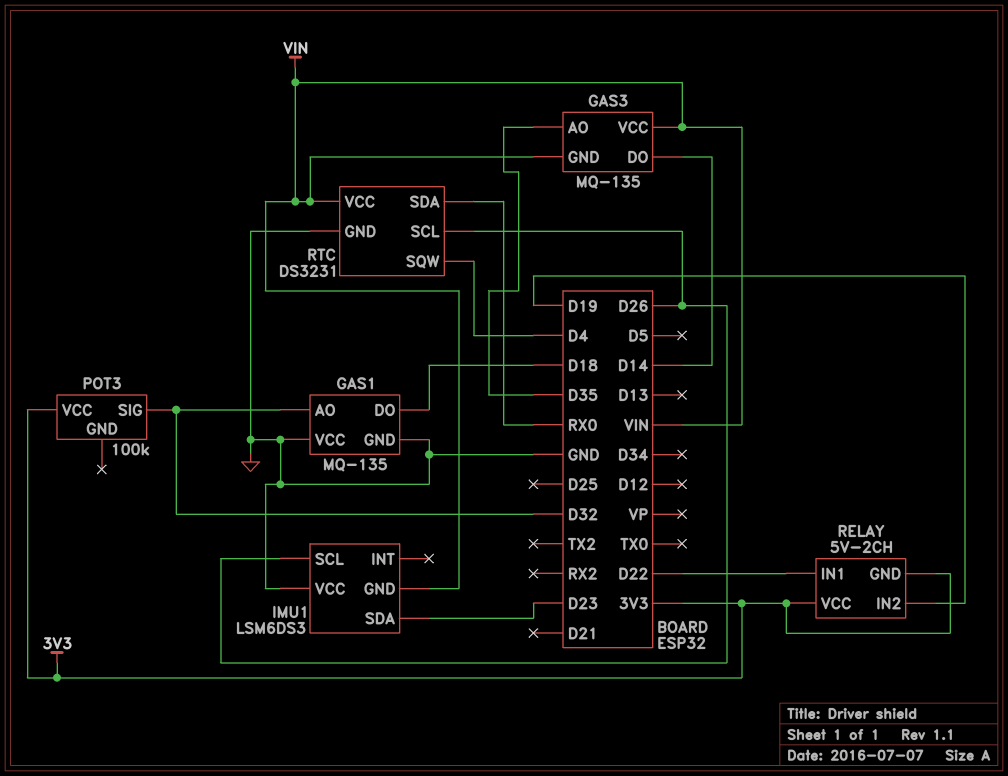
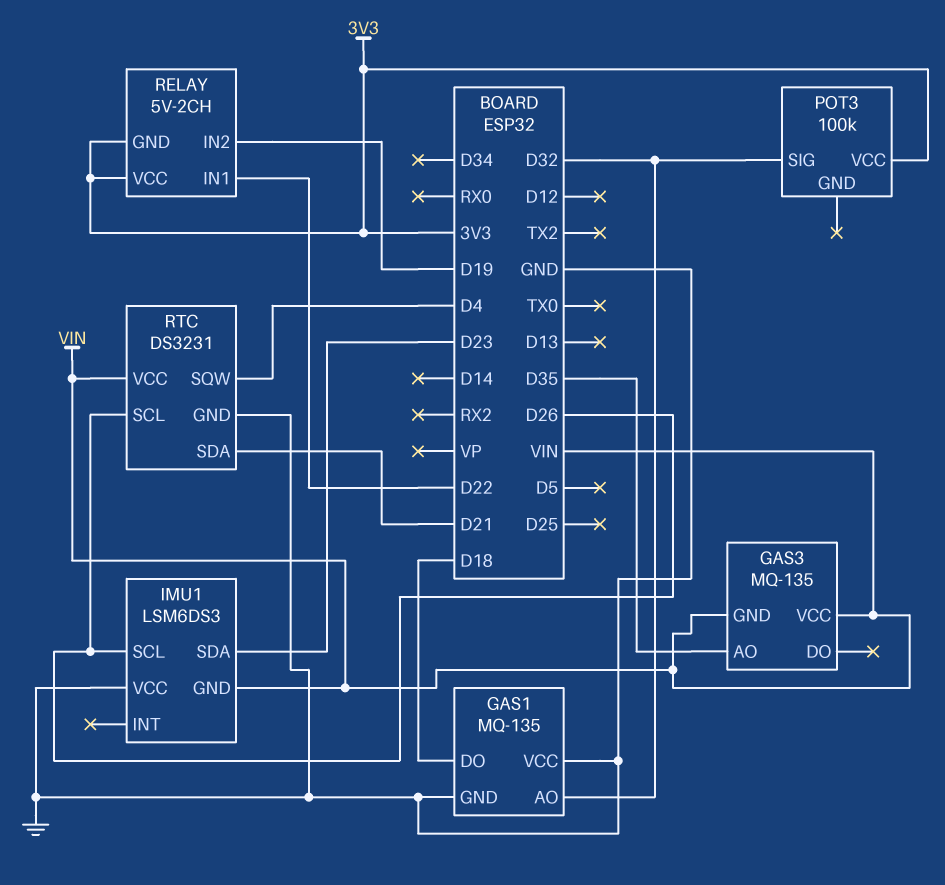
GAS3 pin DO: D14 -> none
RTC pin SDA: RX0 -> D21

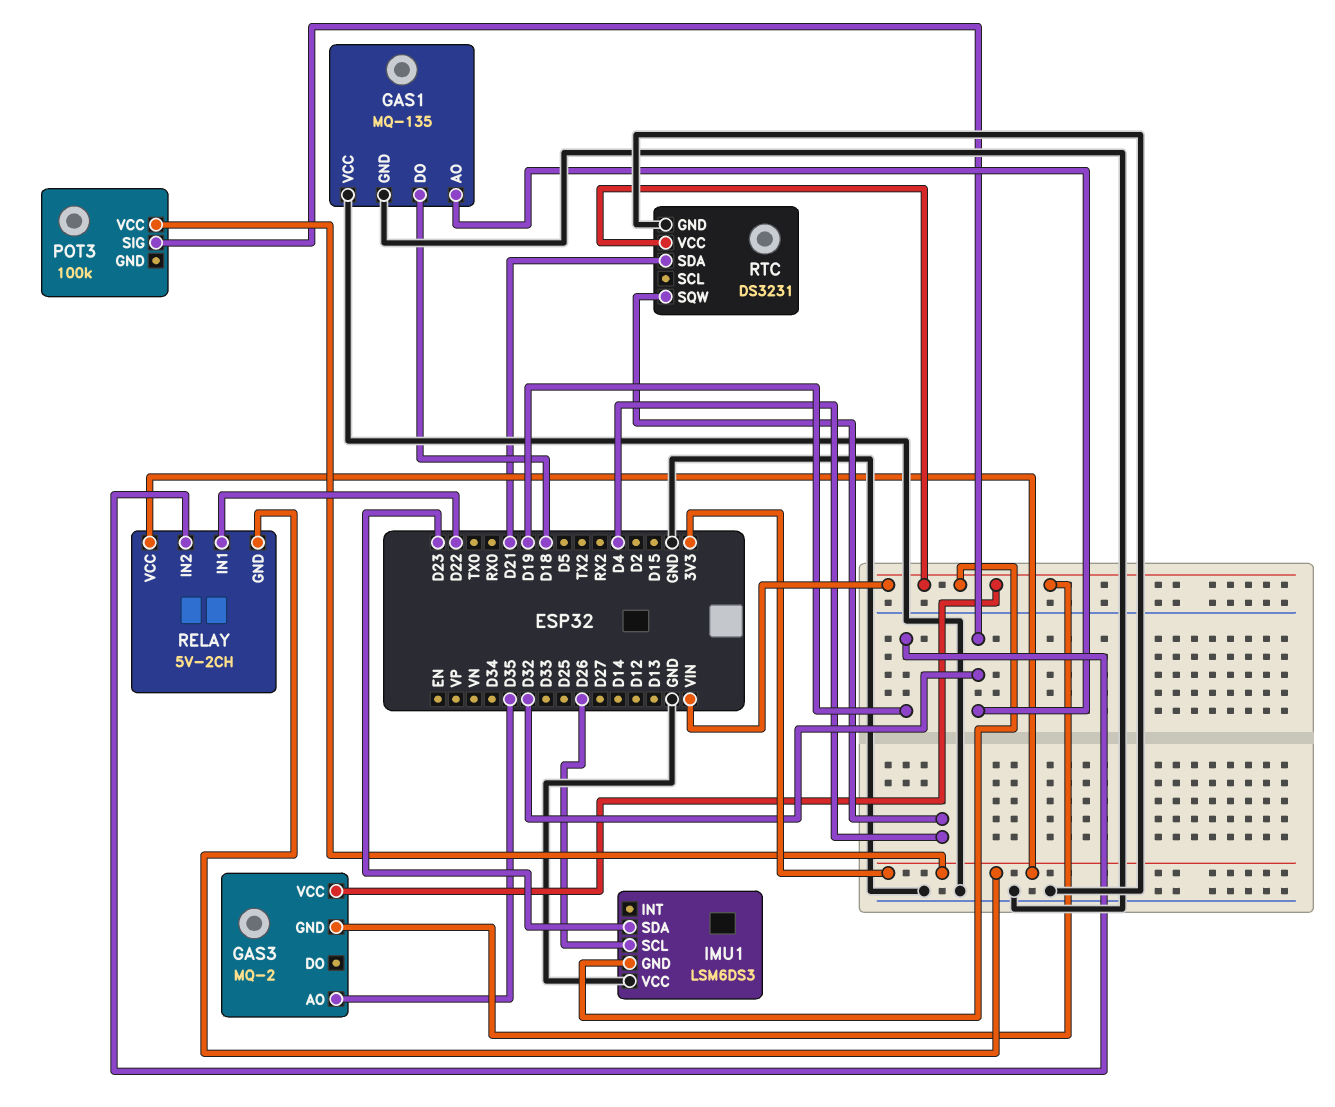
GAS3: MQ-135 -> MQ-2
RTC pin SCL: D26 -> none

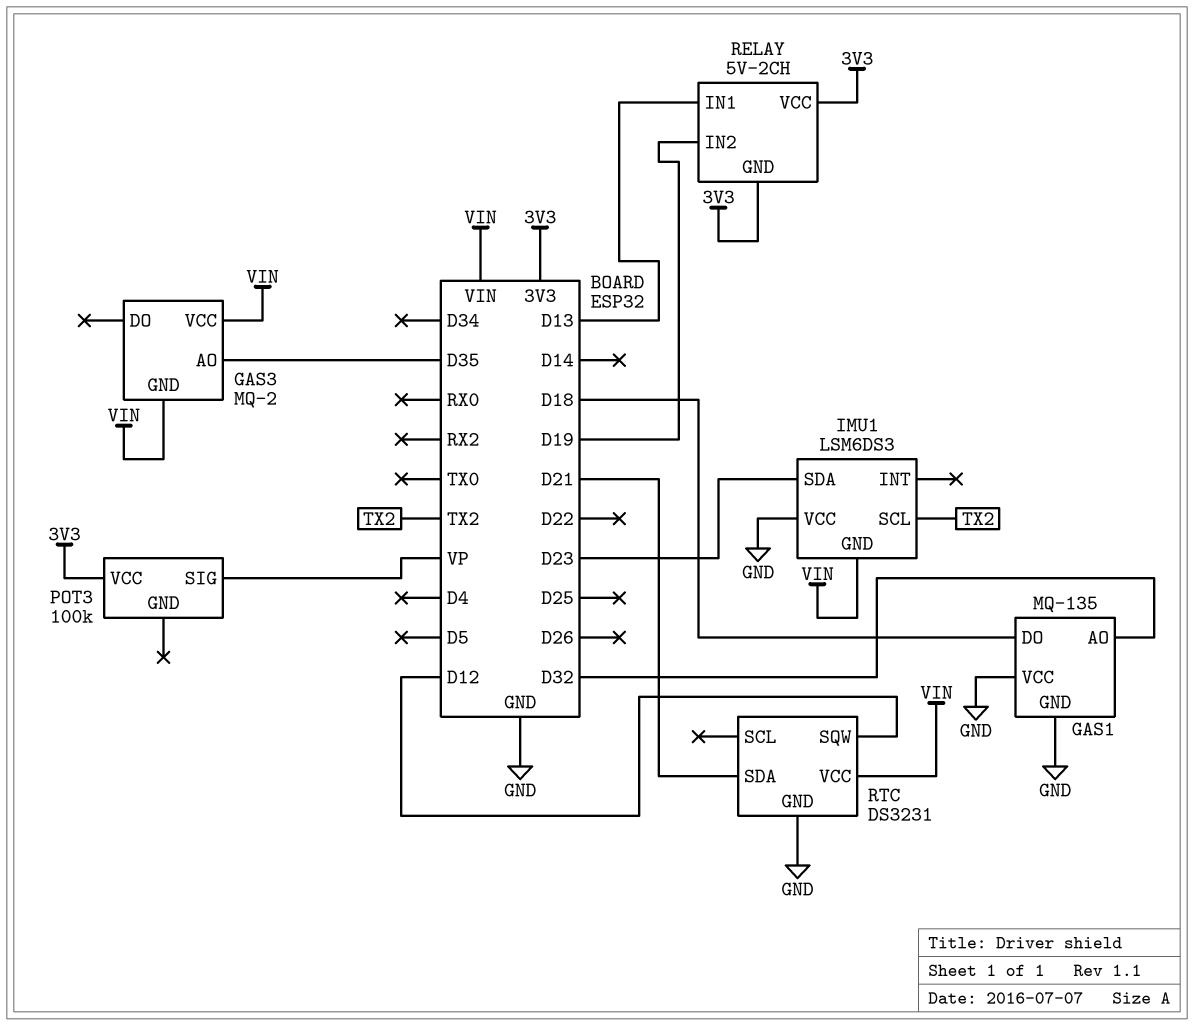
IMU1 pin SCL: D26 -> TX2
POT3 pin SIG: D32 -> VP
RELAY pin IN1: D22 -> D13
RTC pin SQW: D4 -> D12

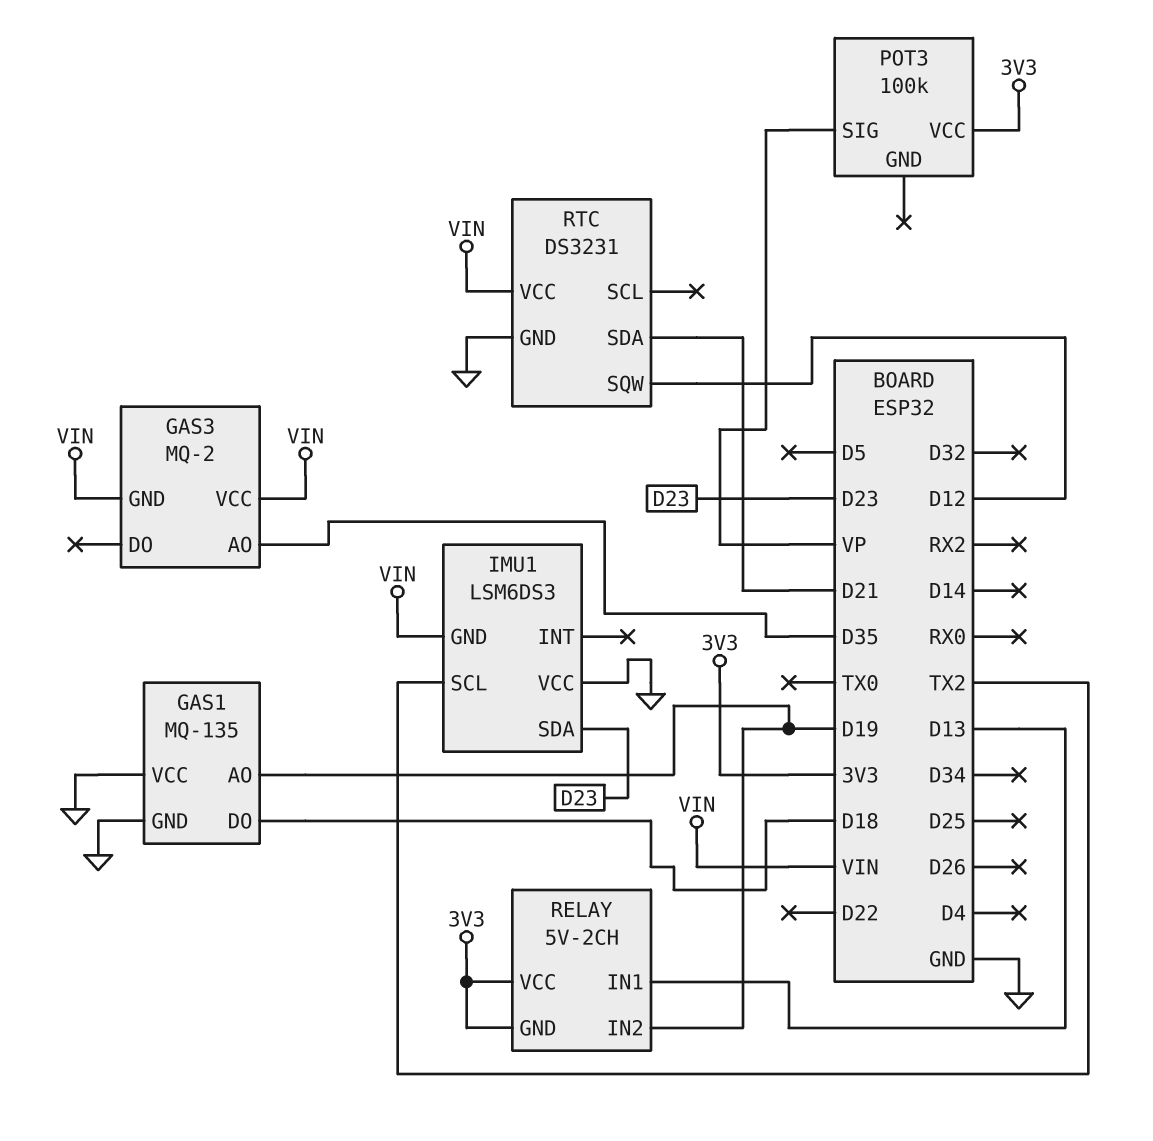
GAS1 pin AO: D32 -> D19

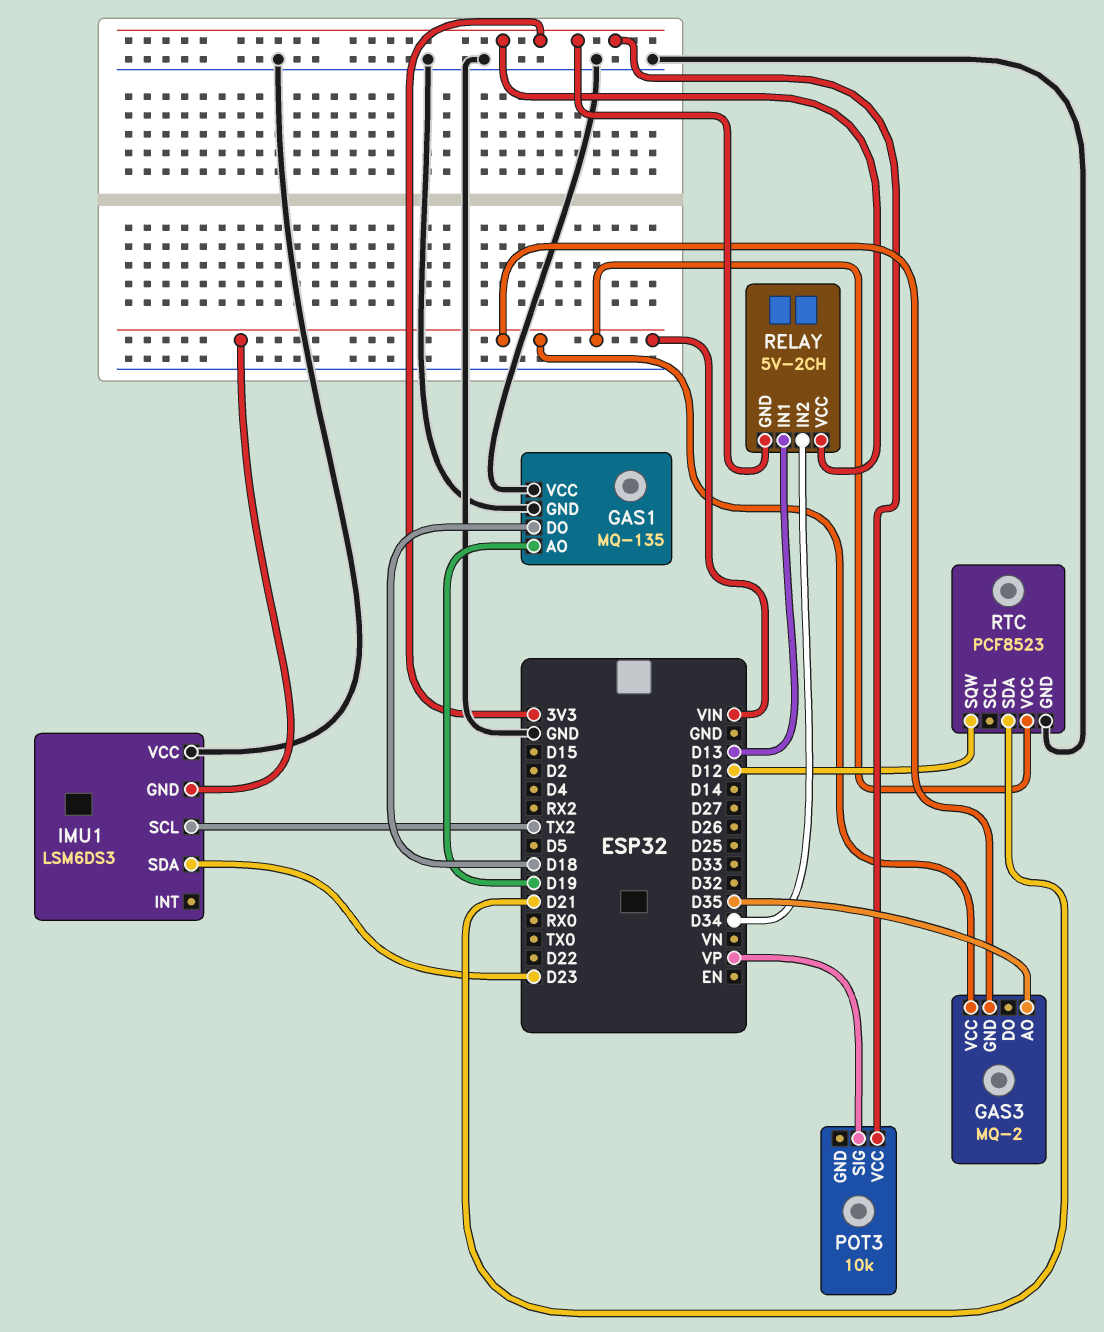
POT3: 100k -> 10k
RELAY pin IN2: D19 -> D34
RTC: DS3231 -> PCF8523

